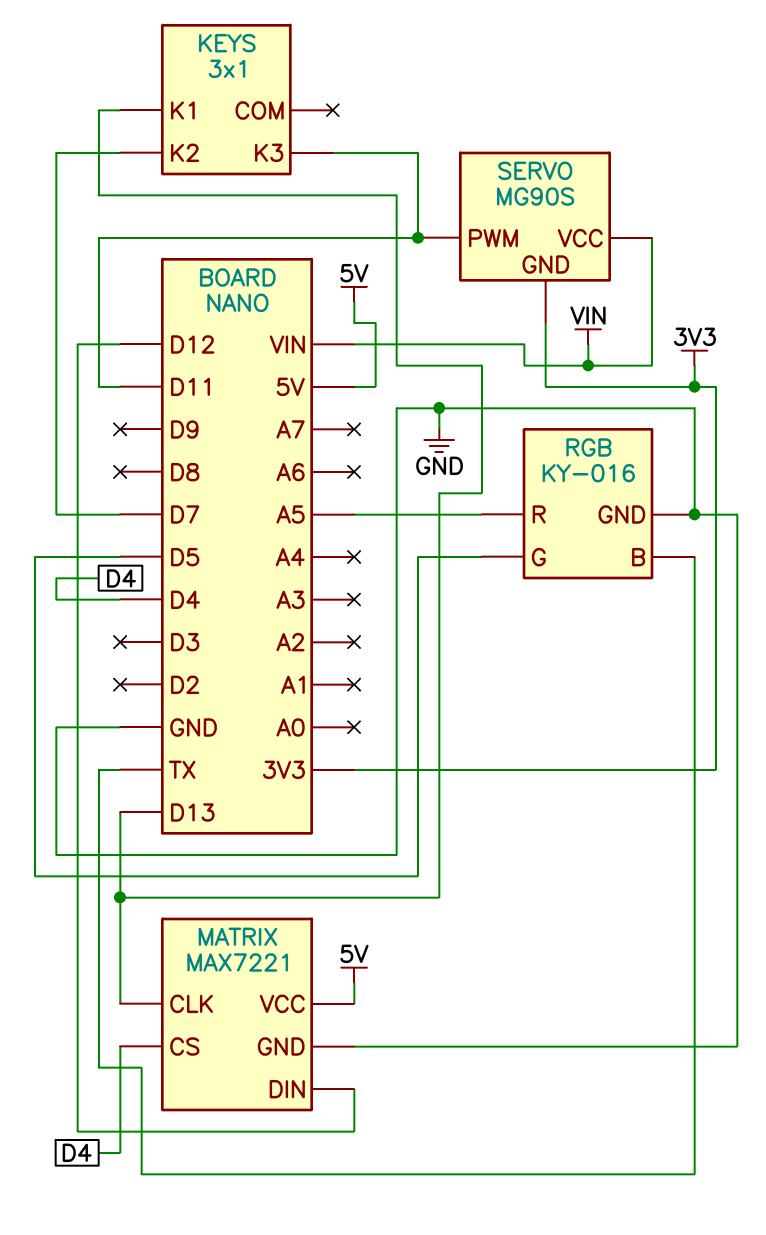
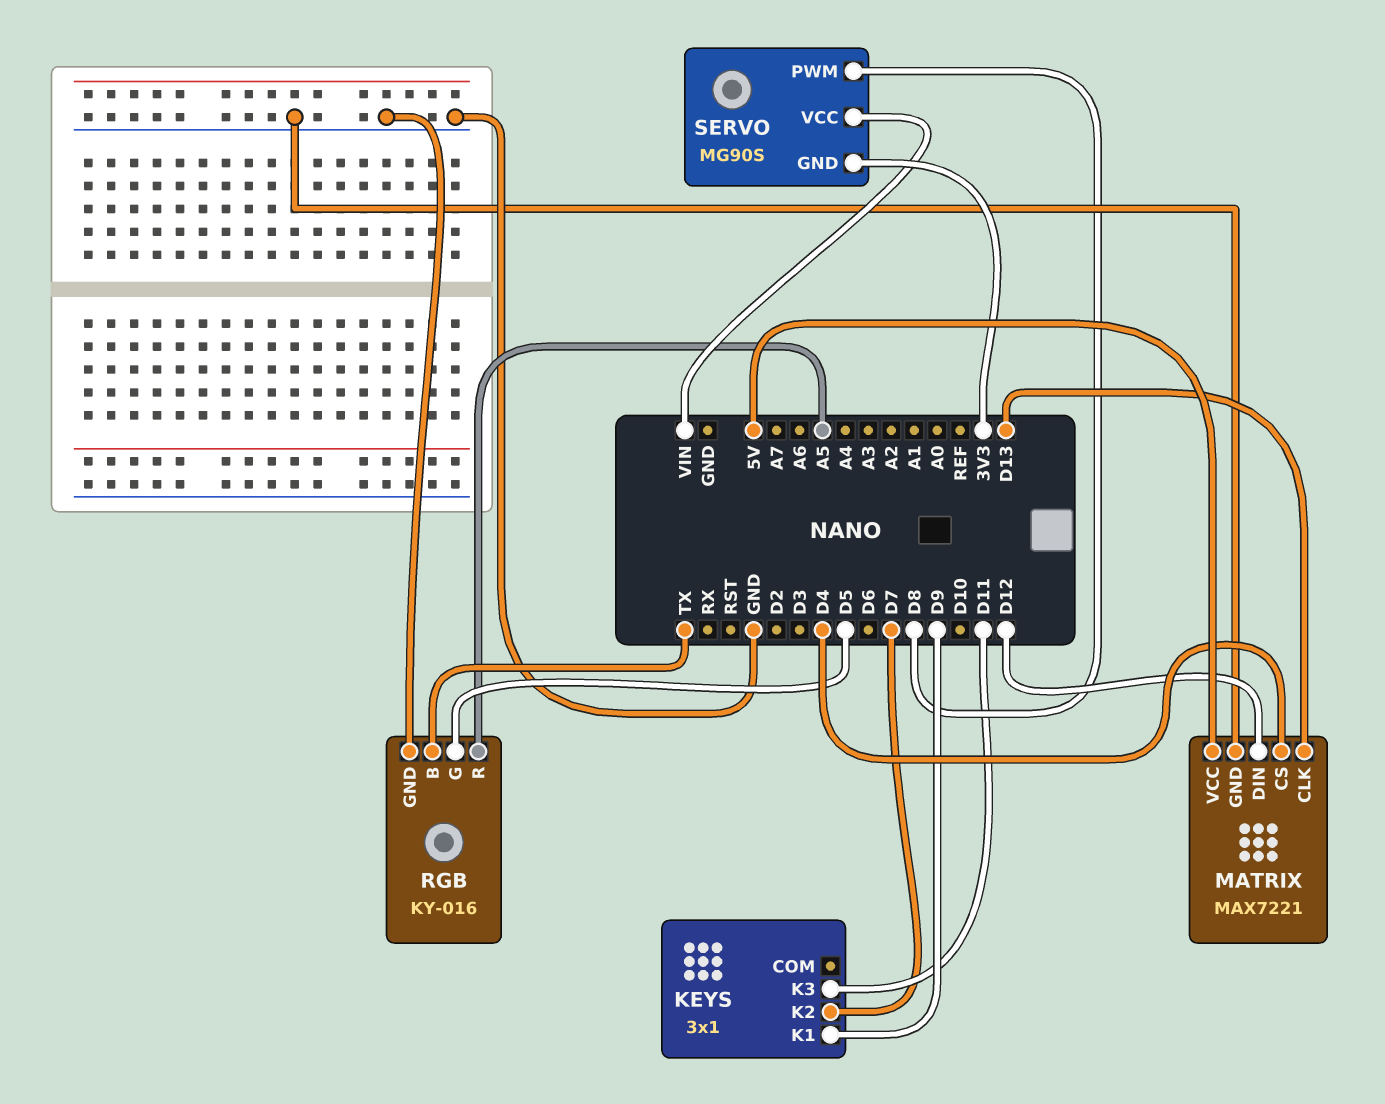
KEYS pin K1: D13 -> D9
SERVO pin PWM: D11 -> D8

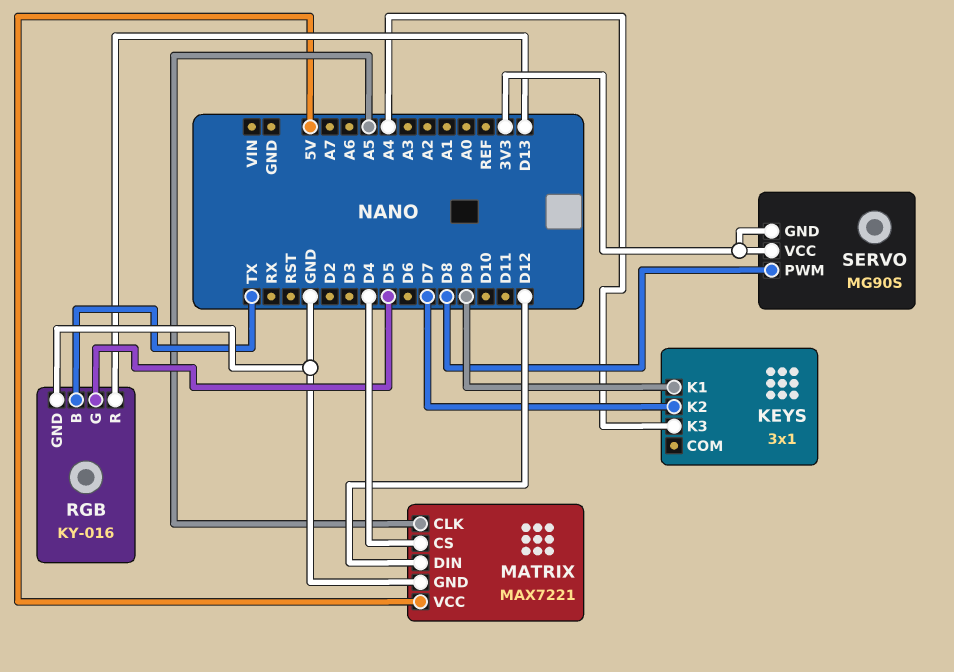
KEYS pin K3: D11 -> A4
MATRIX pin CLK: D13 -> A5
RGB pin R: A5 -> D13
SERVO pin VCC: VIN -> 3V3

